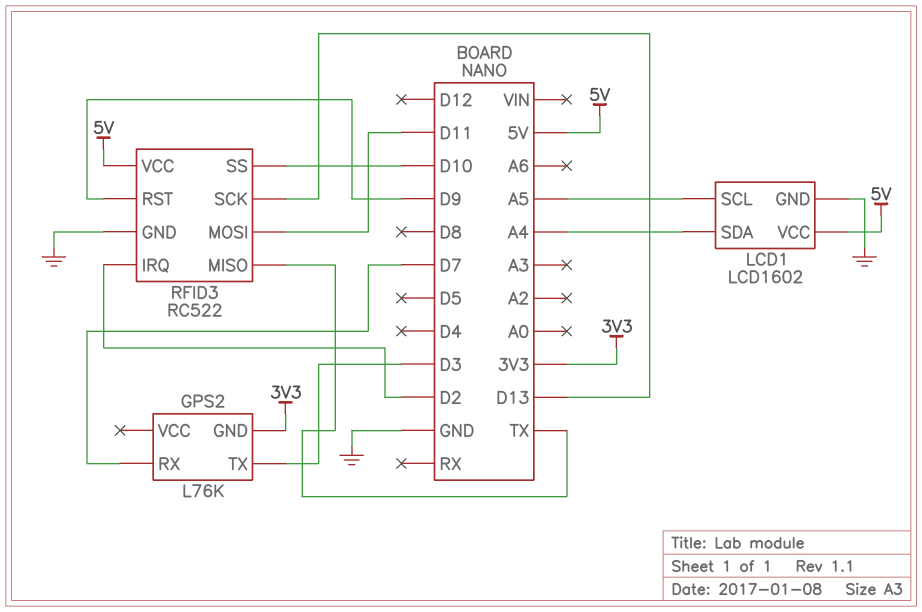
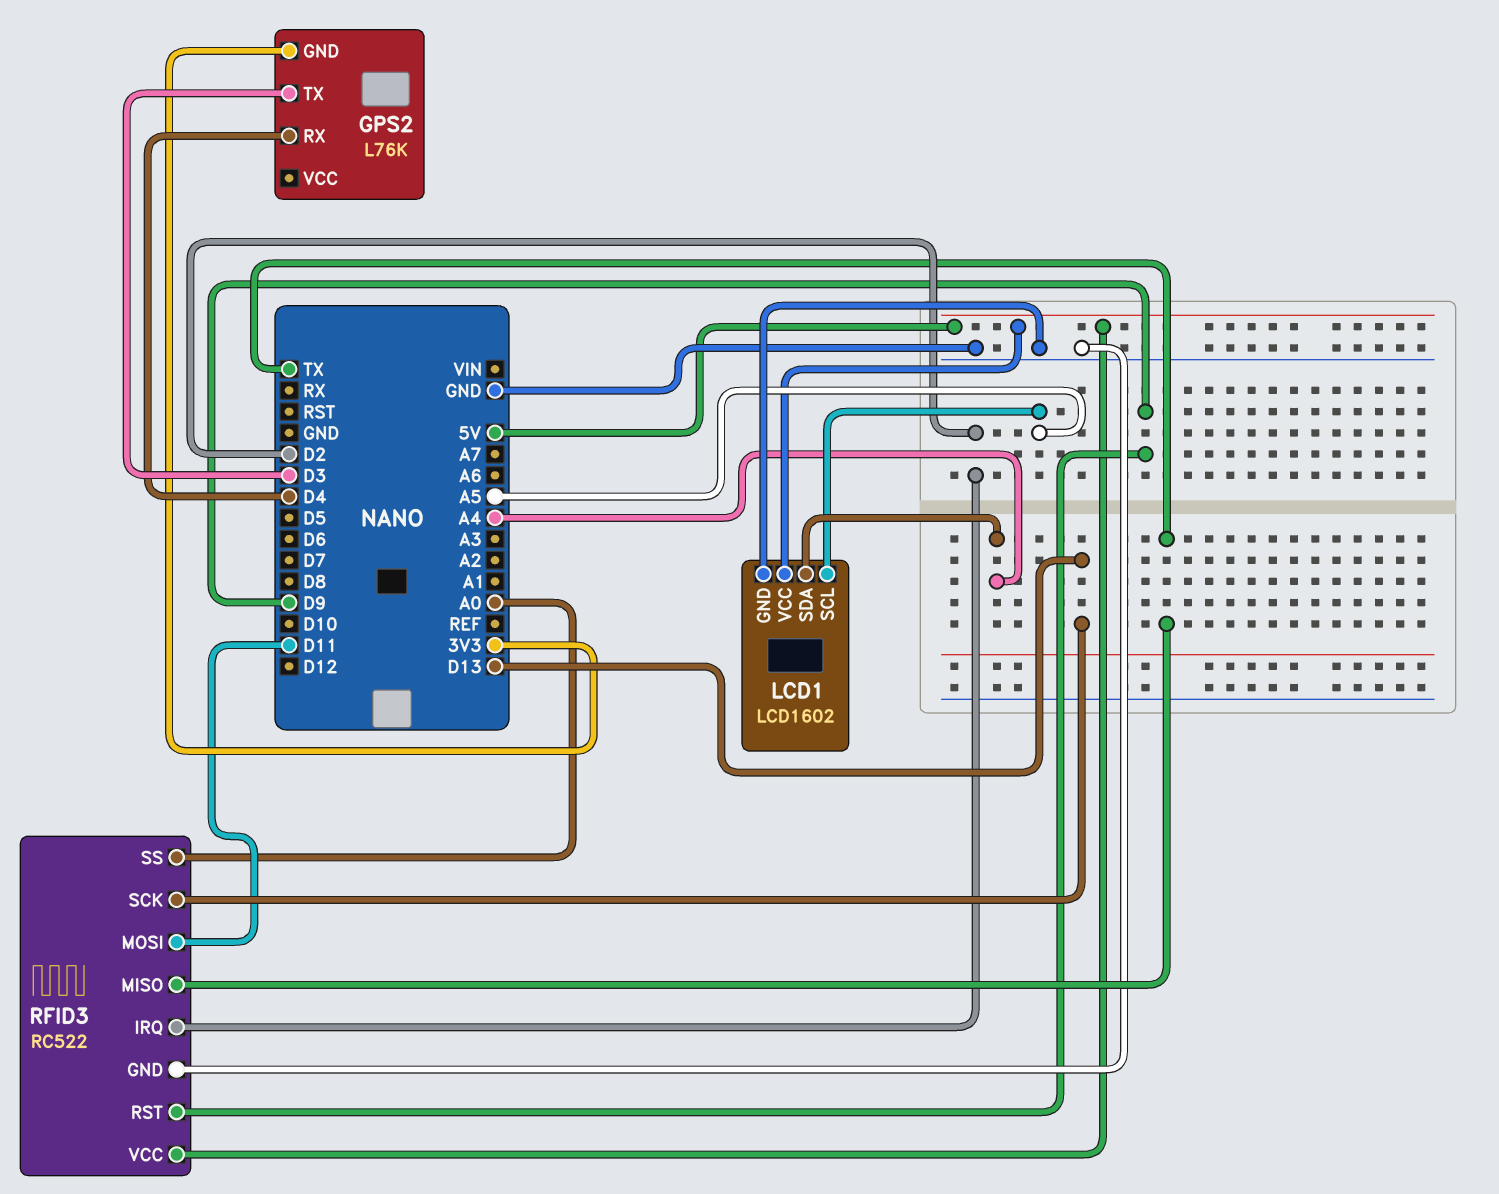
GPS2 pin RX: D7 -> D4
RFID3 pin SS: D10 -> A0

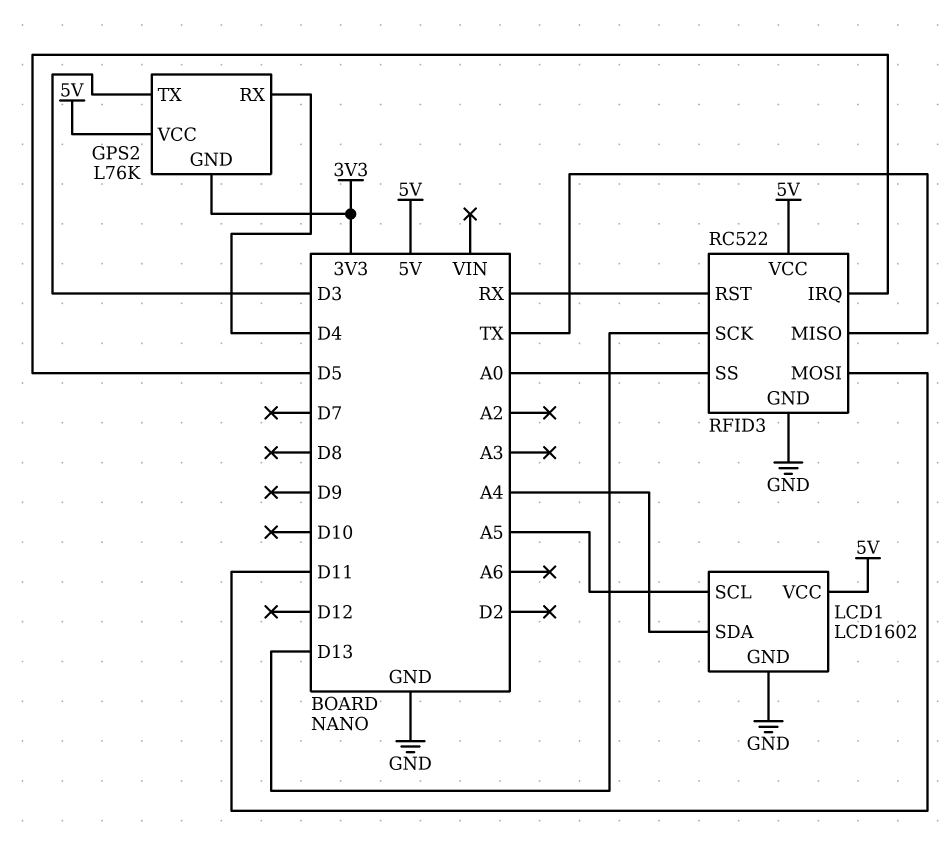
GPS2 pin VCC: none -> 5V
RFID3 pin IRQ: D2 -> D5
RFID3 pin RST: D9 -> RX

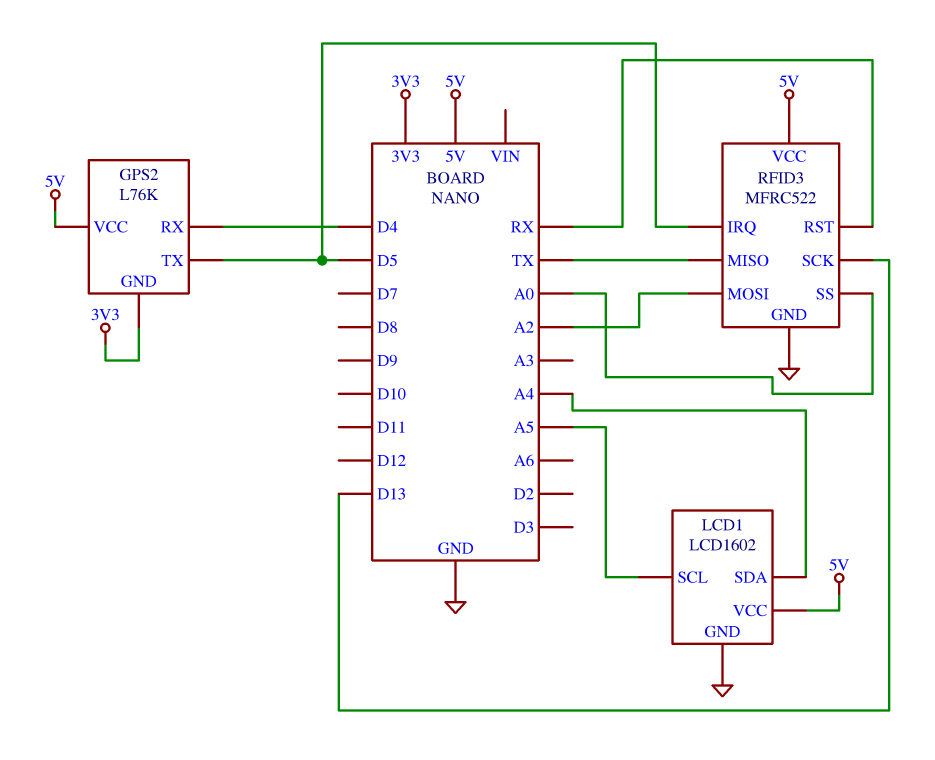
GPS2 pin TX: D3 -> D5
RFID3: RC522 -> MFRC522
RFID3 pin MOSI: D11 -> A2

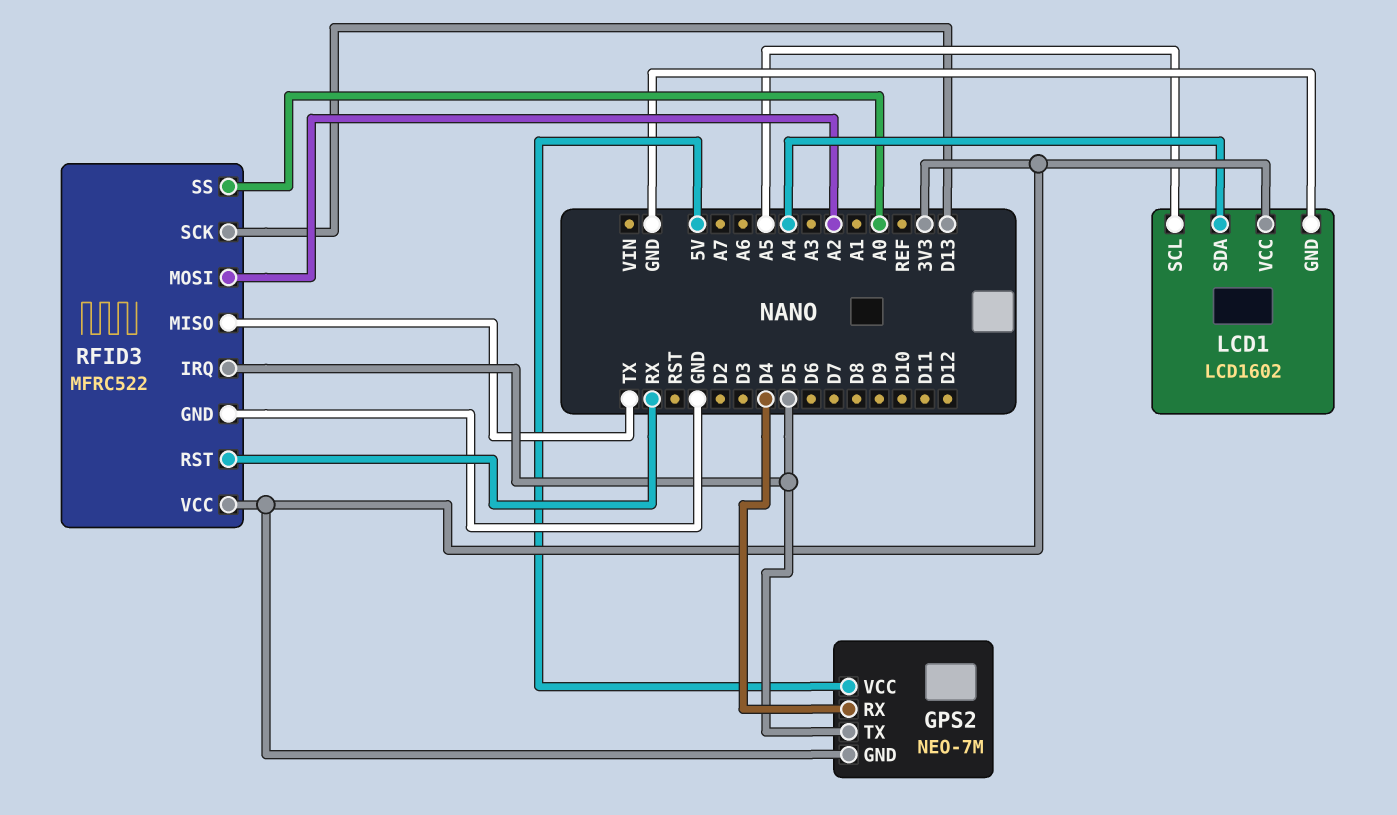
GPS2: L76K -> NEO-7M
LCD1 pin VCC: 5V -> 3V3
RFID3 pin VCC: 5V -> 3V3

